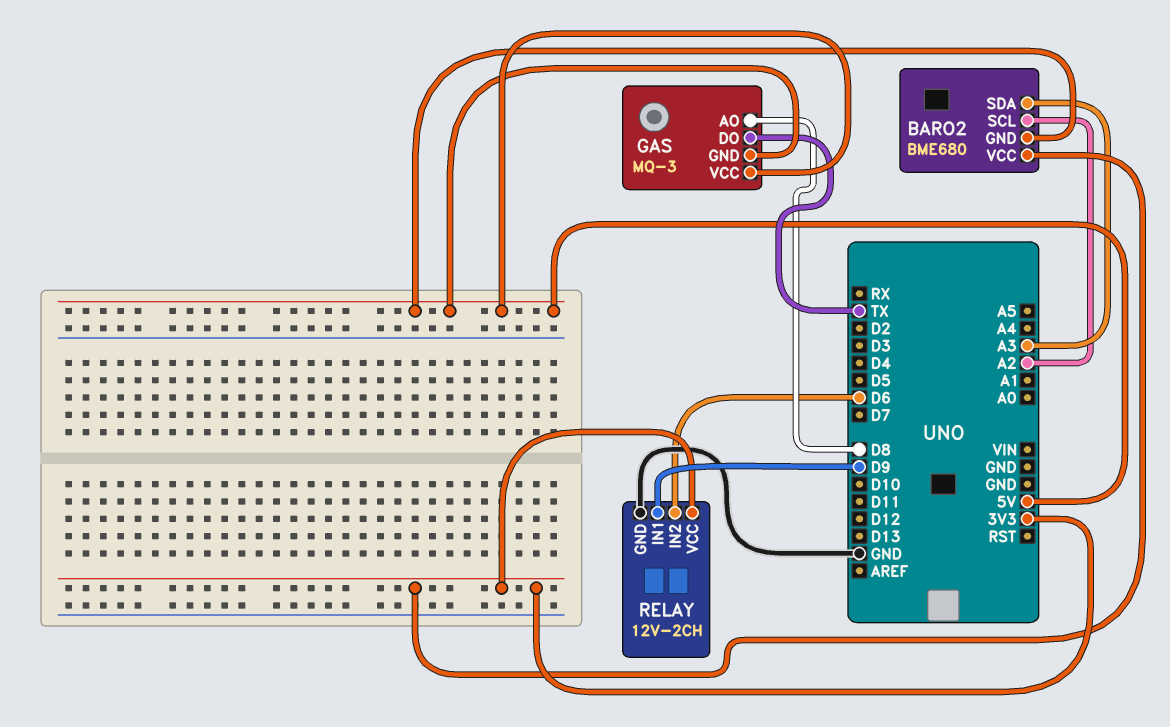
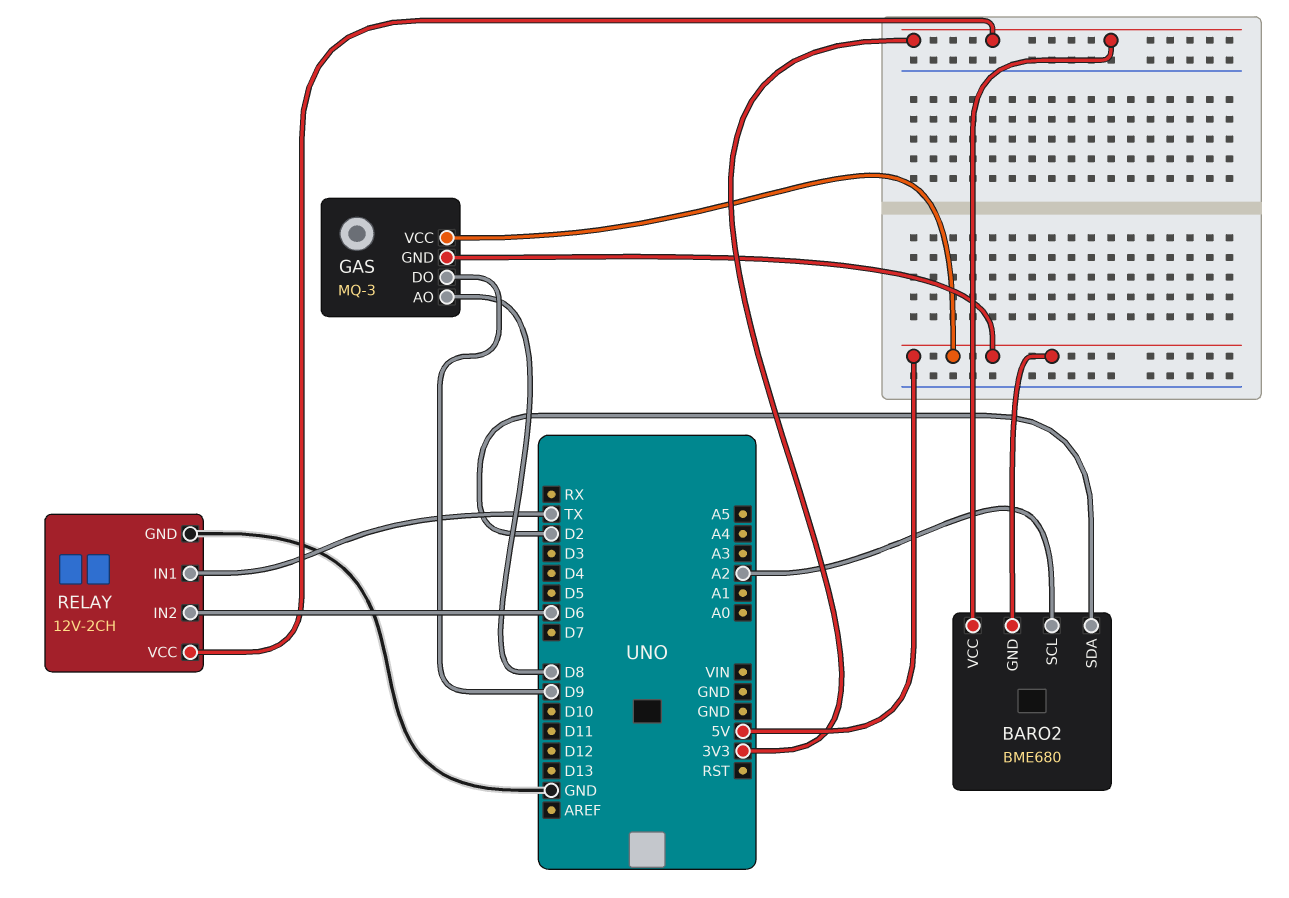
BARO2 pin SDA: A3 -> D2
GAS pin DO: TX -> D9
RELAY pin IN1: D9 -> TX

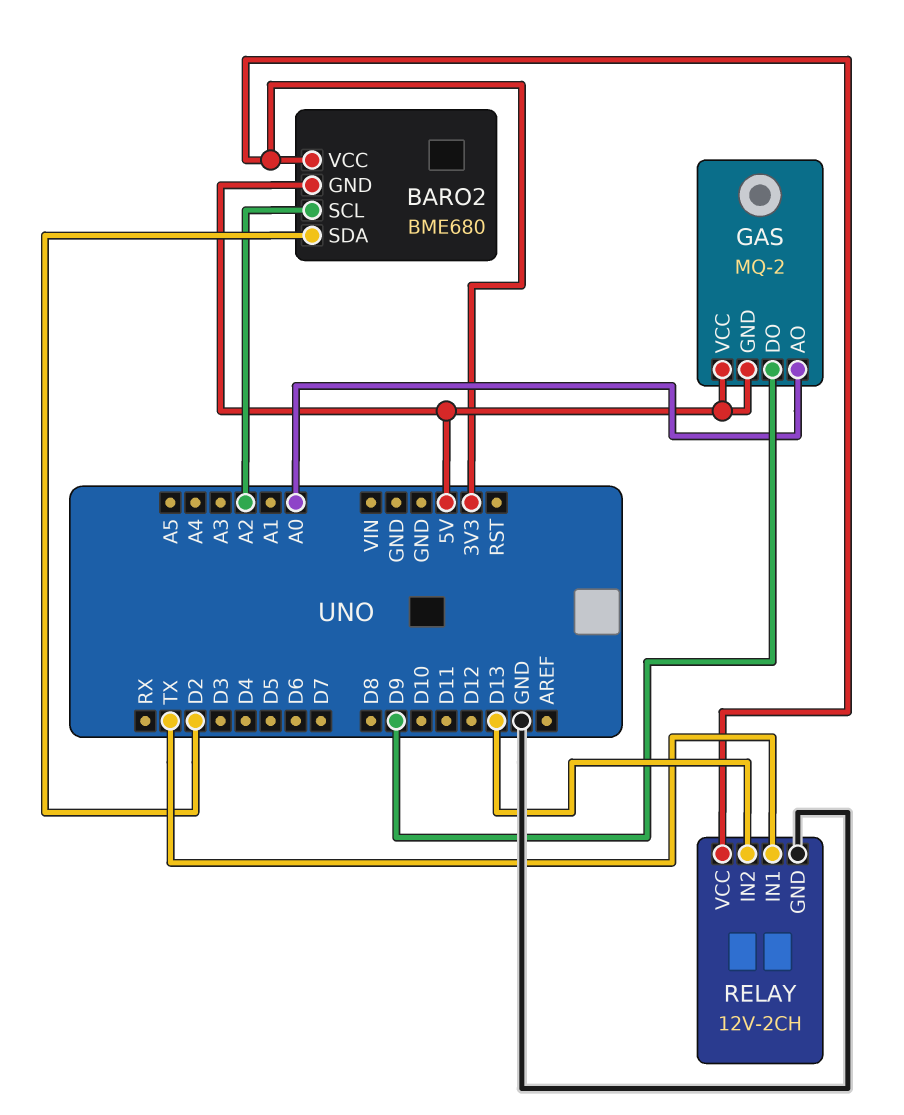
GAS: MQ-3 -> MQ-2
GAS pin AO: D8 -> A0
RELAY pin IN2: D6 -> D13

